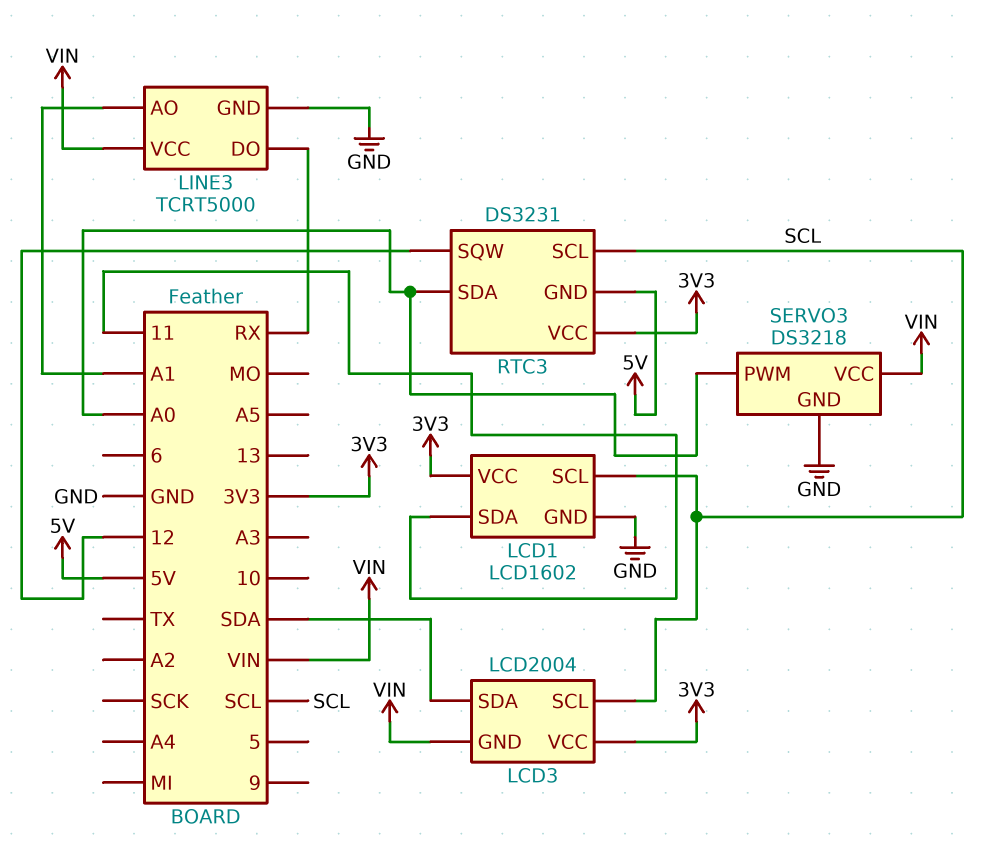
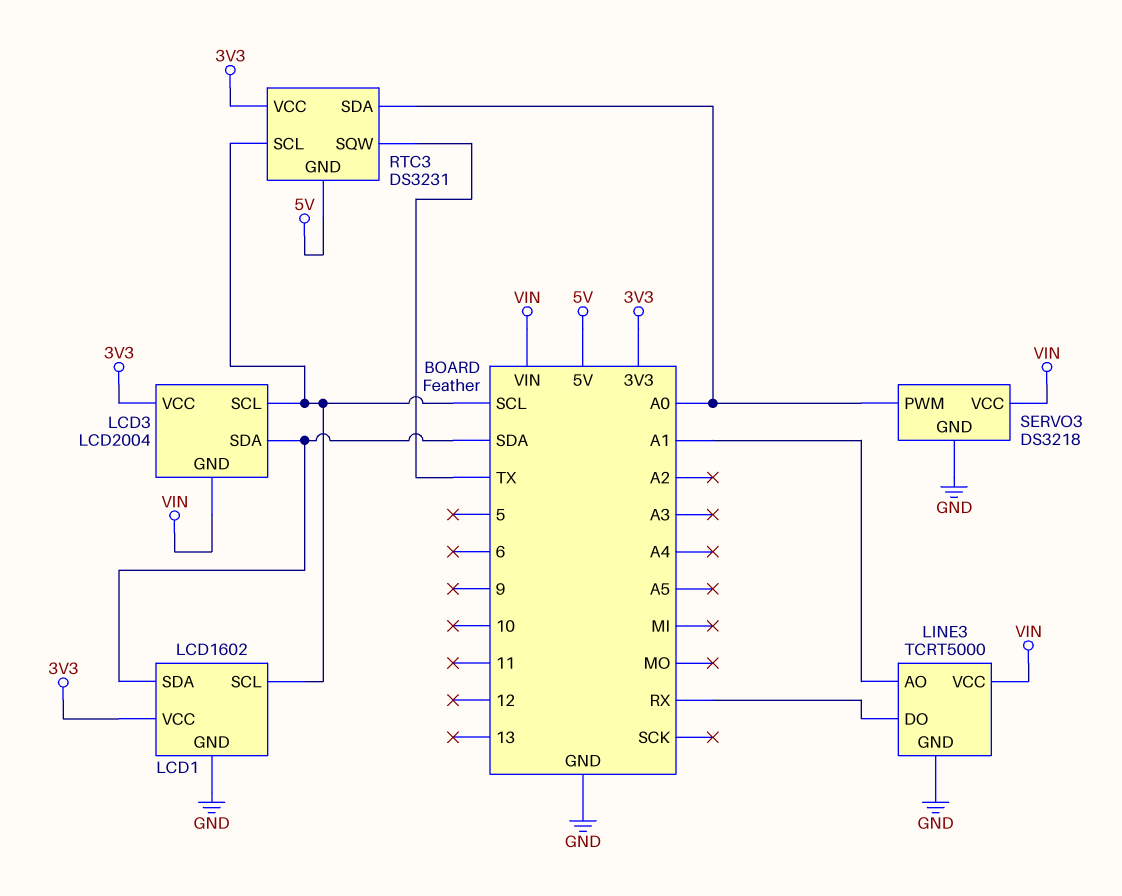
LCD1 pin SDA: 11 -> SDA
RTC3 pin SQW: 12 -> TX

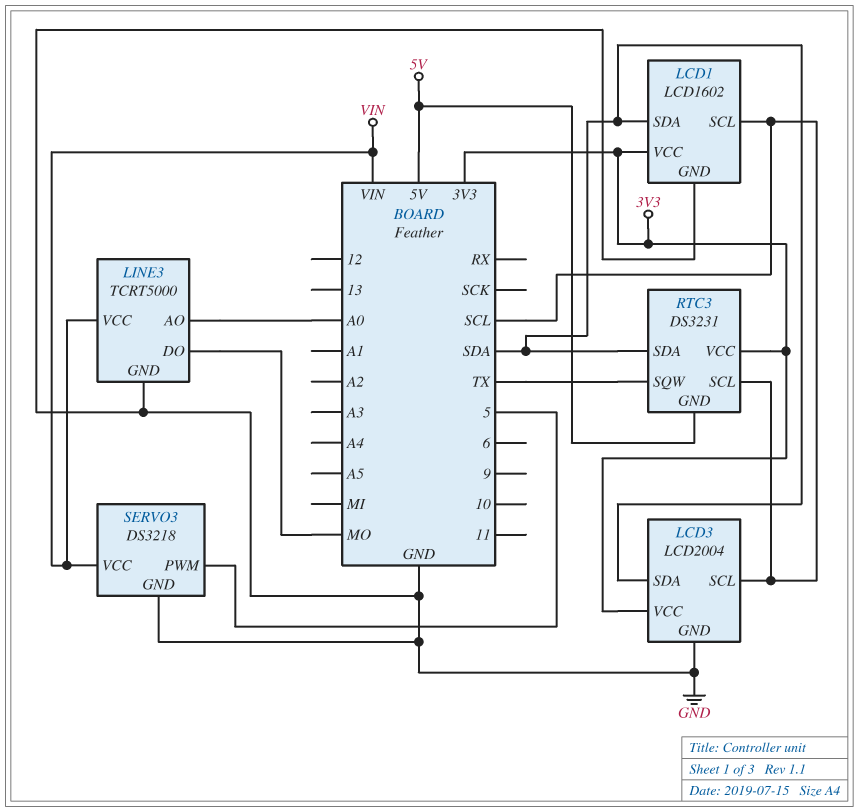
LCD3 pin GND: VIN -> GND
LINE3 pin AO: A1 -> A0
LINE3 pin DO: RX -> MO
RTC3 pin SDA: A0 -> SDA
SERVO3 pin PWM: A0 -> 5

